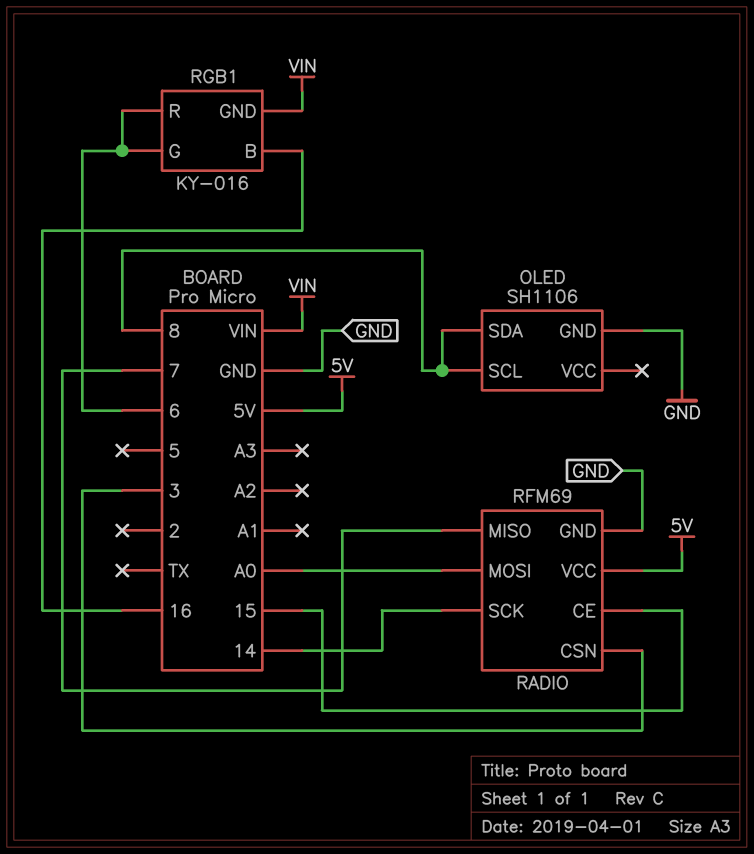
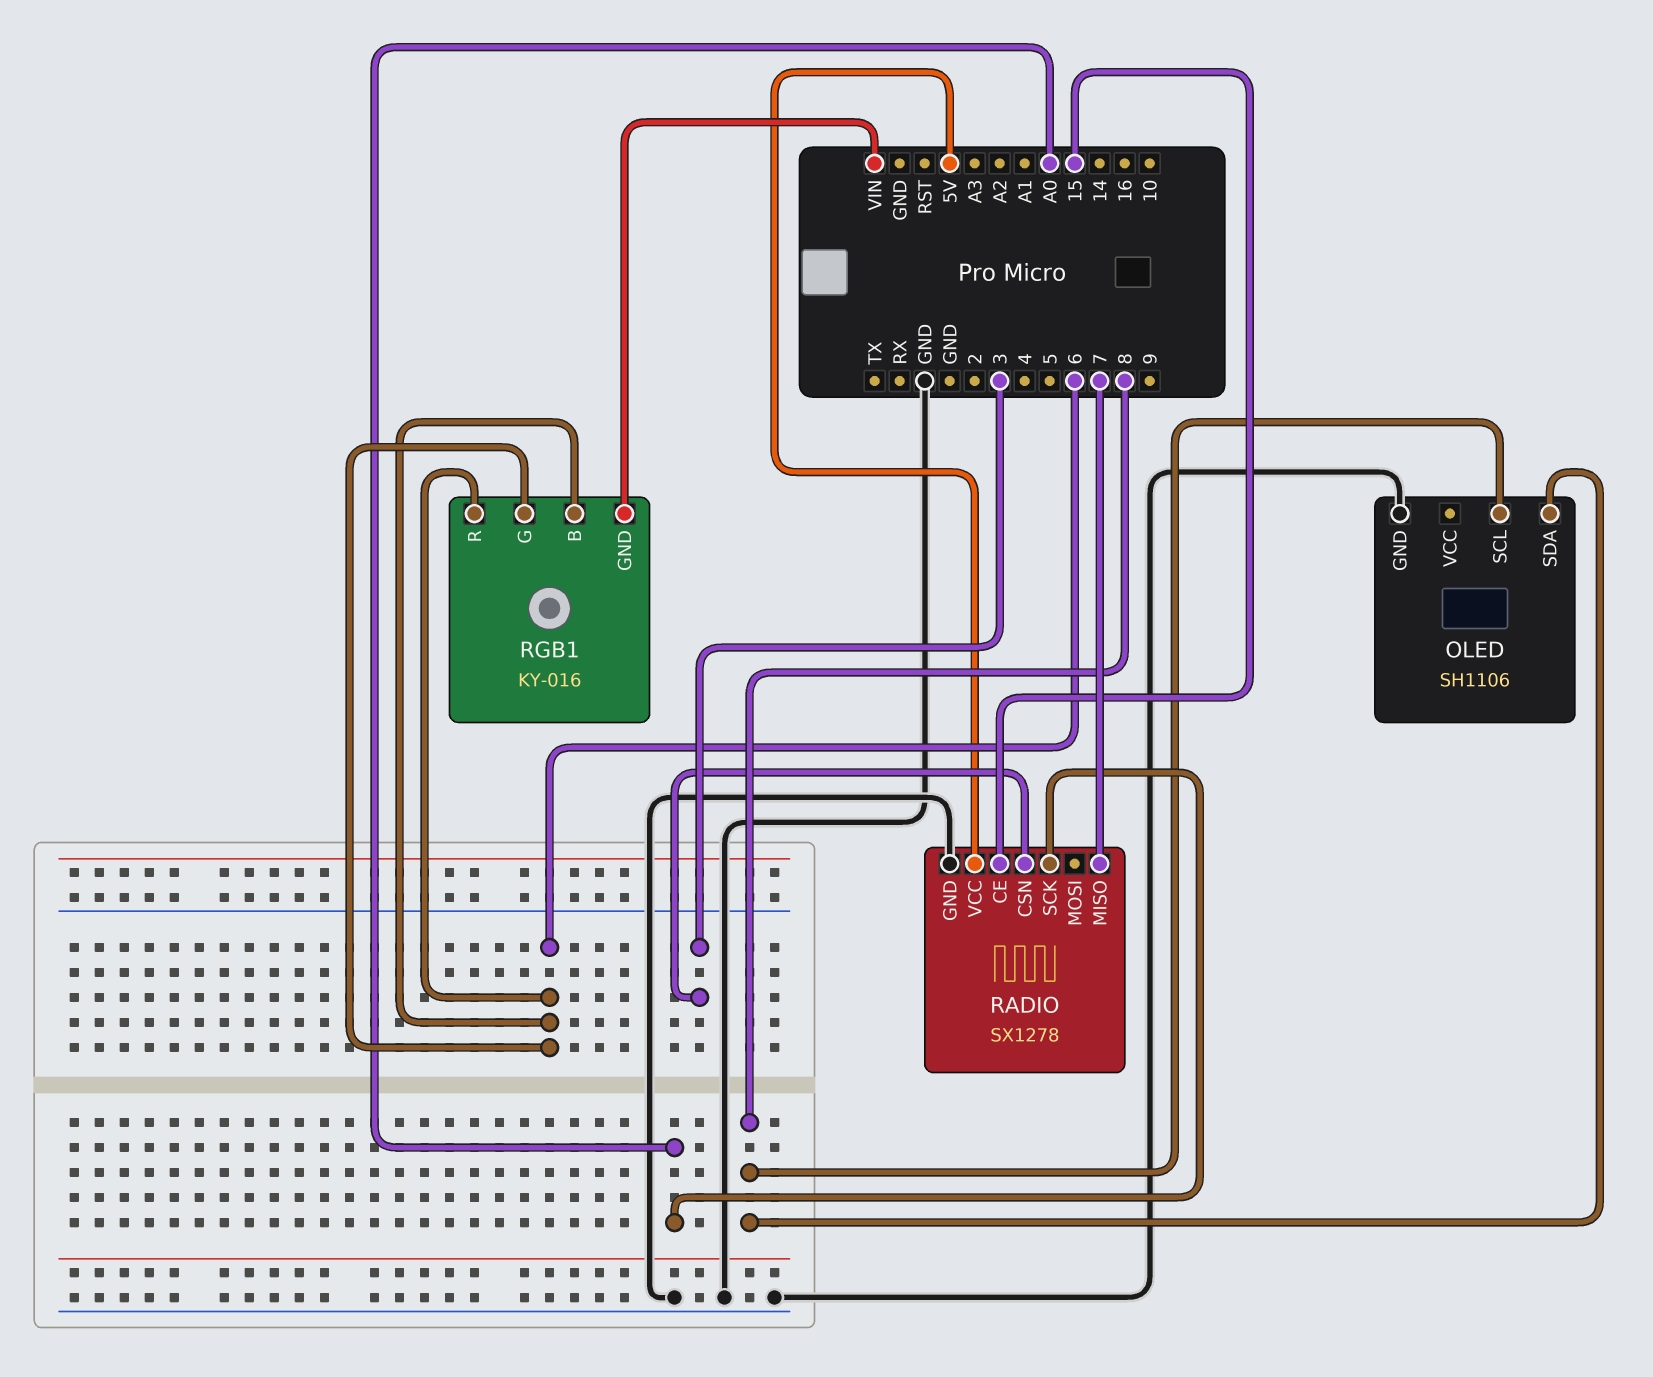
RADIO: RFM69 -> SX1278
RADIO pin MOSI: A0 -> none
RADIO pin SCK: 14 -> A0
RGB1 pin B: 16 -> 6

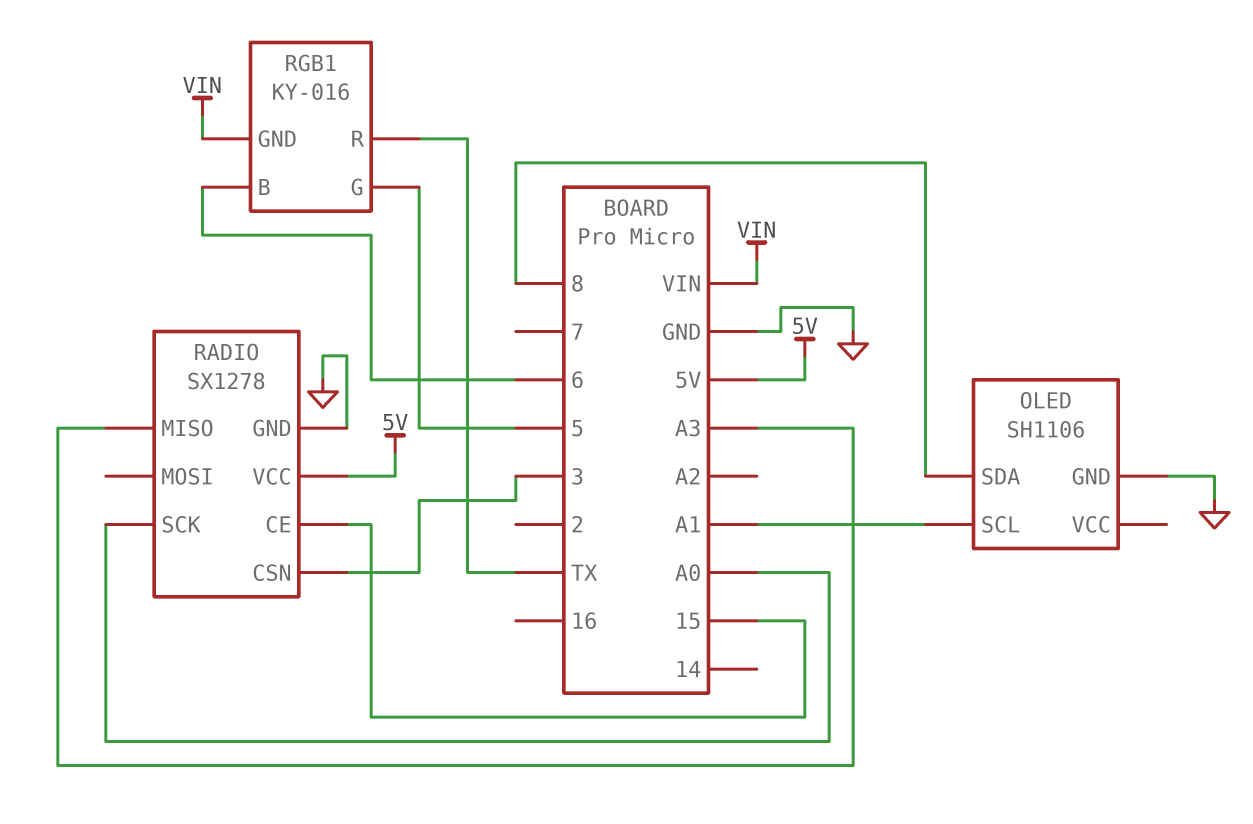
OLED pin SCL: 8 -> A1
RADIO pin MISO: 7 -> A3
RGB1 pin G: 6 -> 5
RGB1 pin R: 6 -> TX

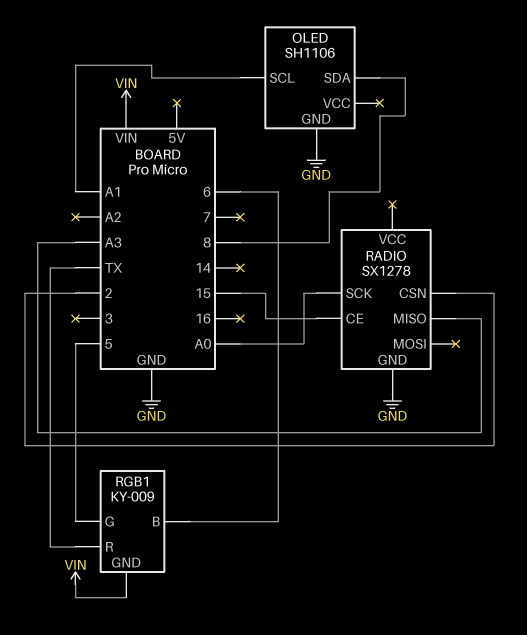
RADIO pin CSN: 3 -> 2
RADIO pin VCC: 5V -> none
RGB1: KY-016 -> KY-009

